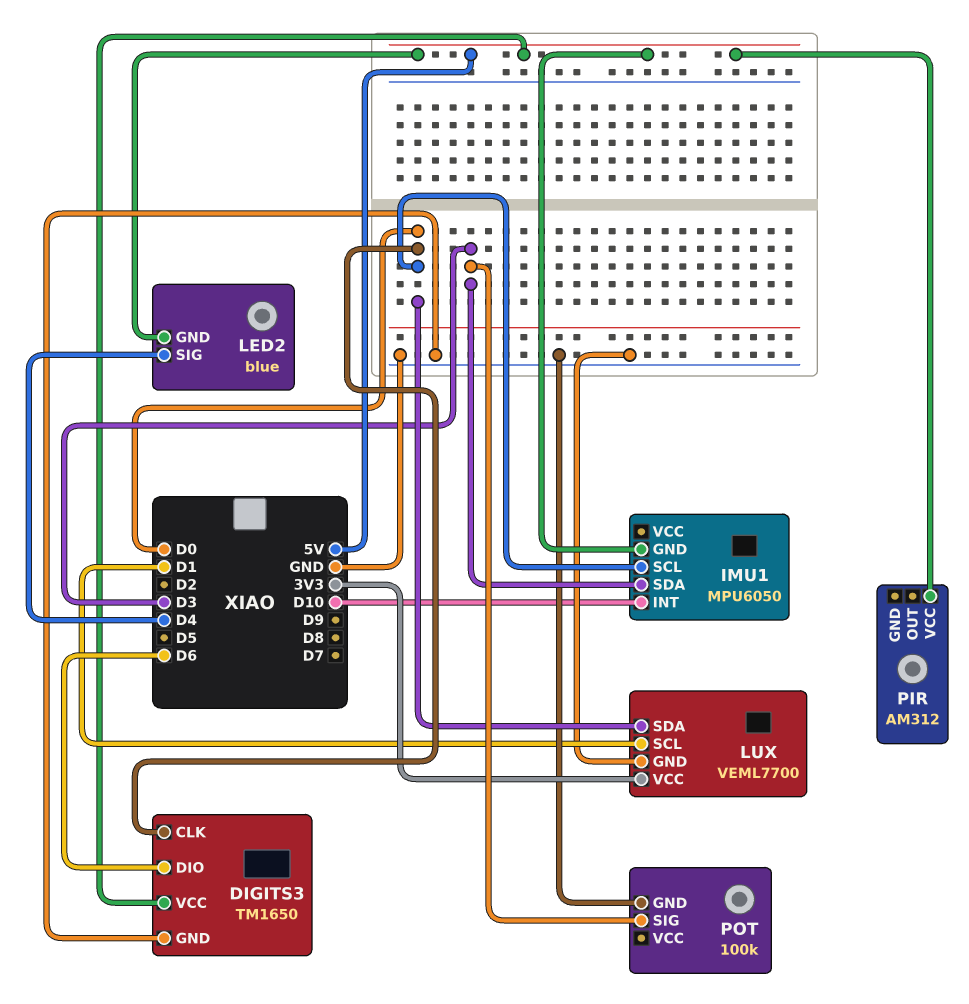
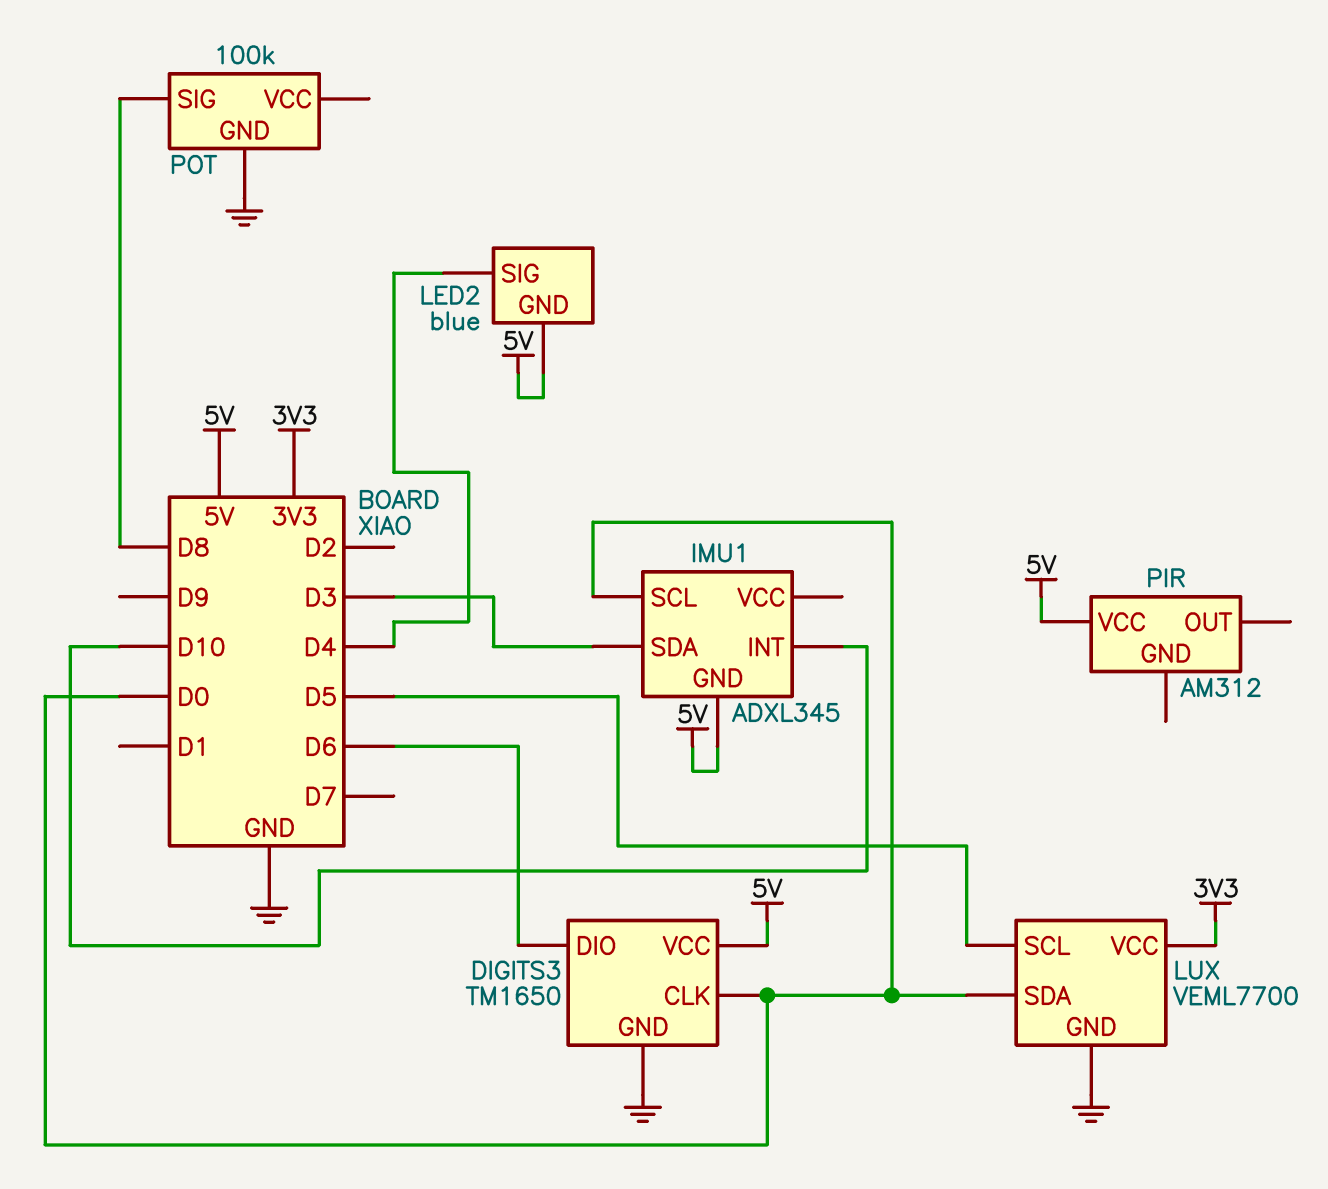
IMU1: MPU6050 -> ADXL345
LUX pin SCL: D1 -> D5
POT pin SIG: D3 -> D8

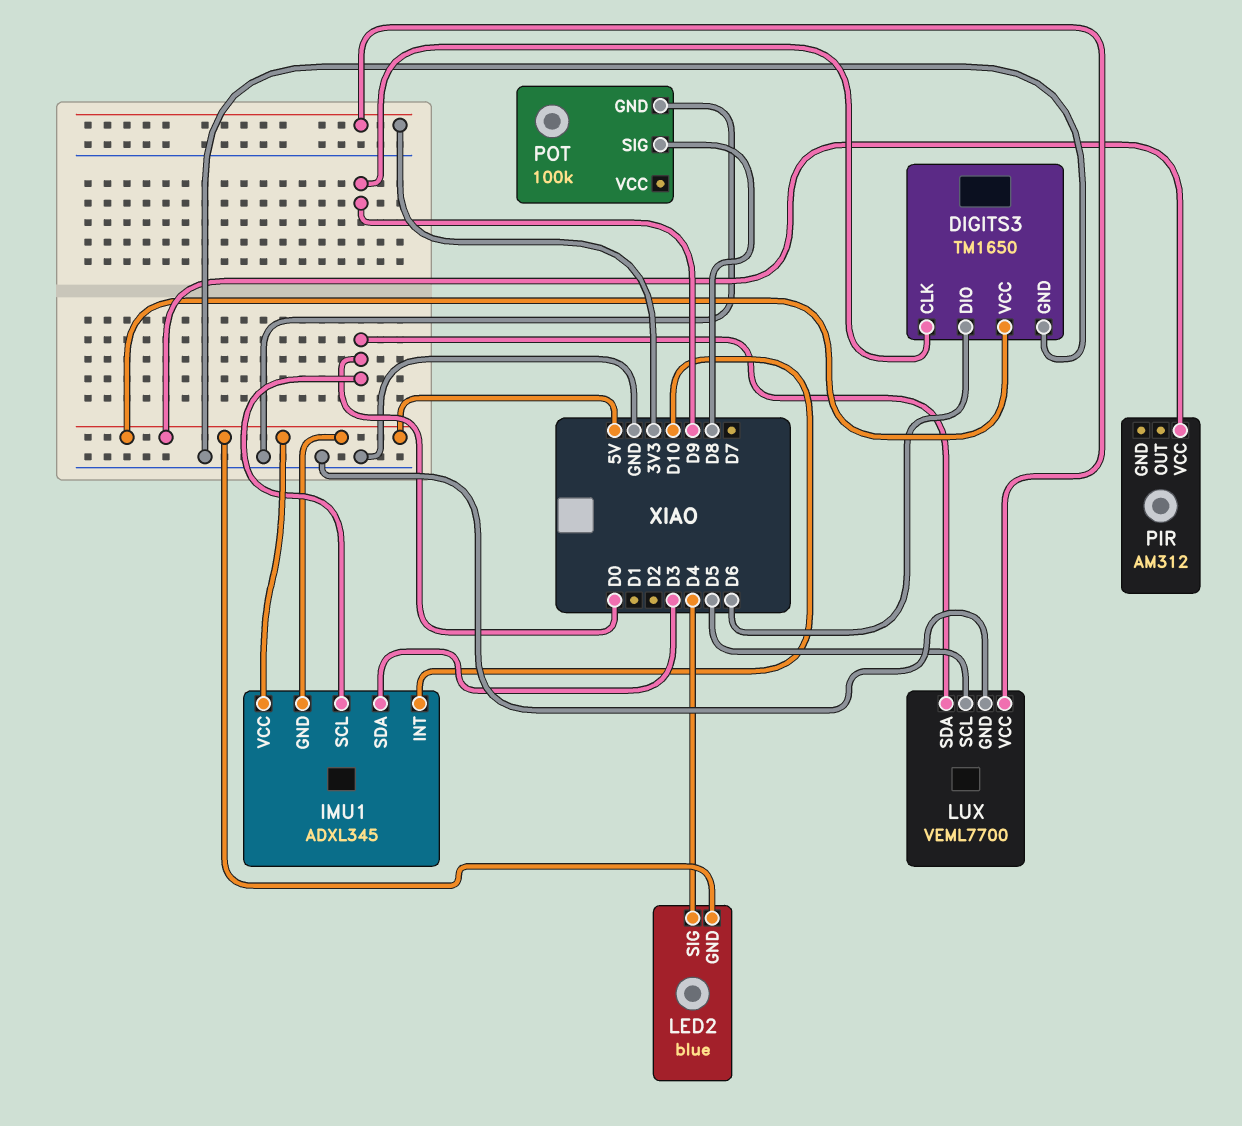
DIGITS3 pin CLK: D0 -> D9
IMU1 pin VCC: none -> 5V

